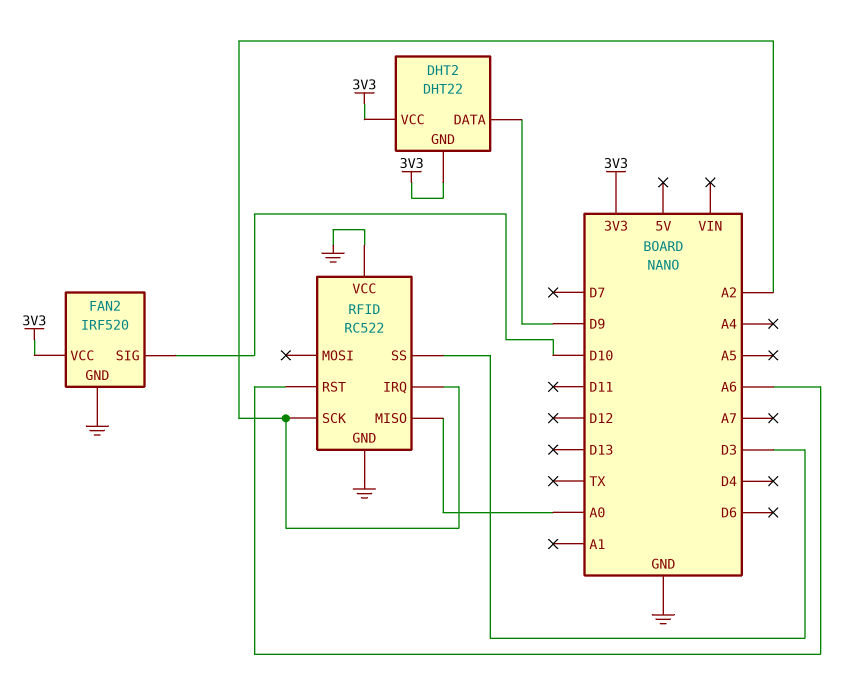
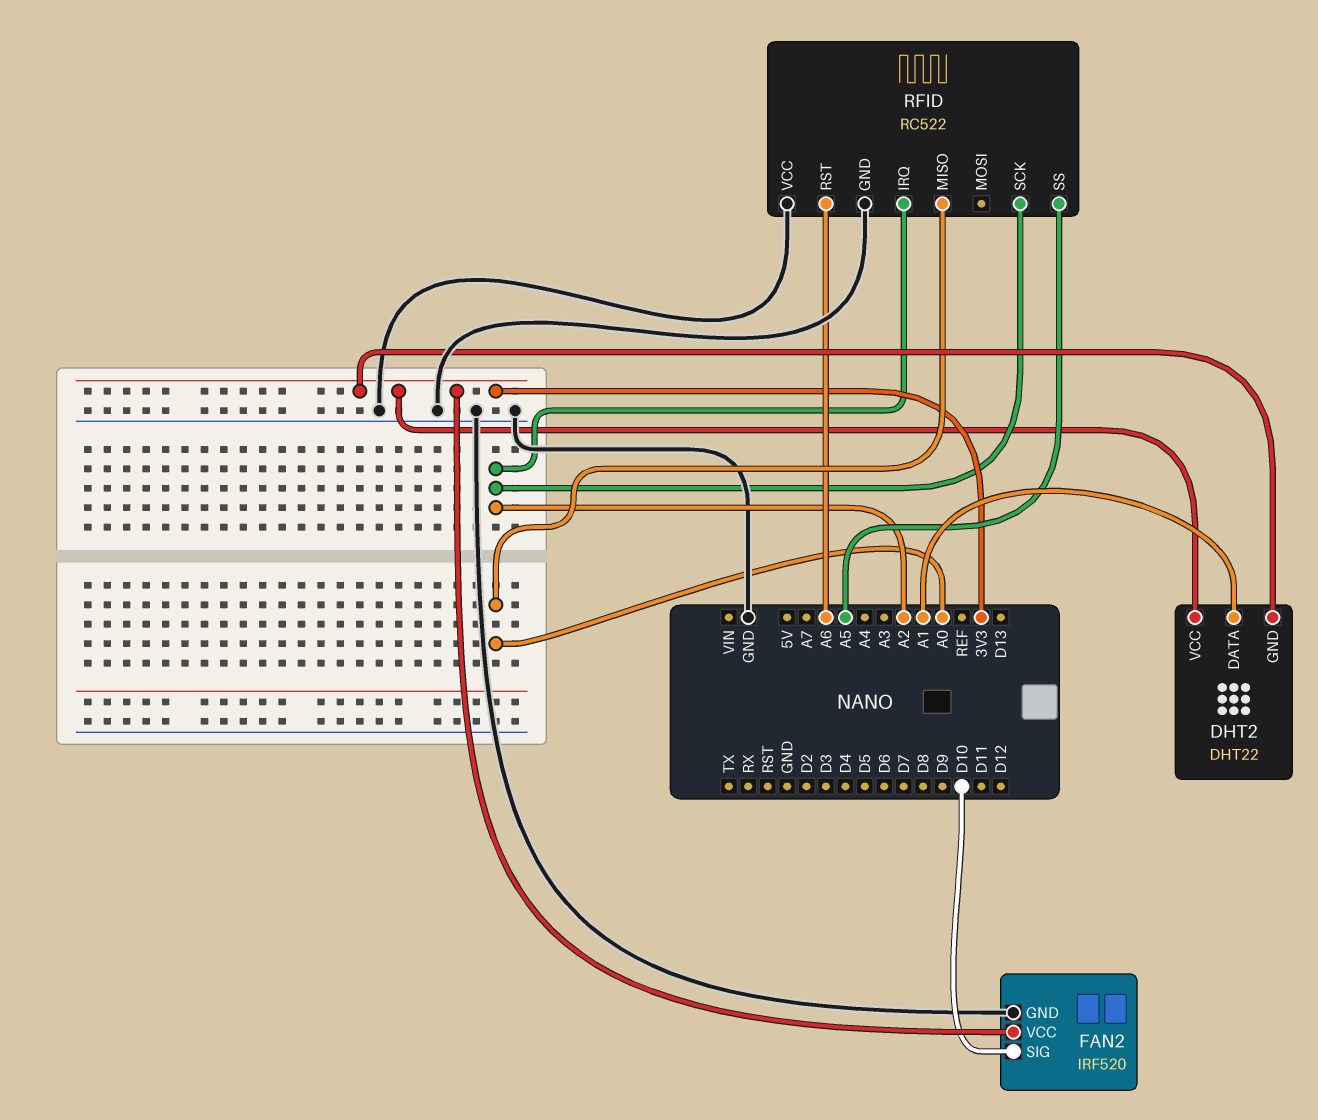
DHT2 pin DATA: D9 -> A1
RFID pin SS: D3 -> A5

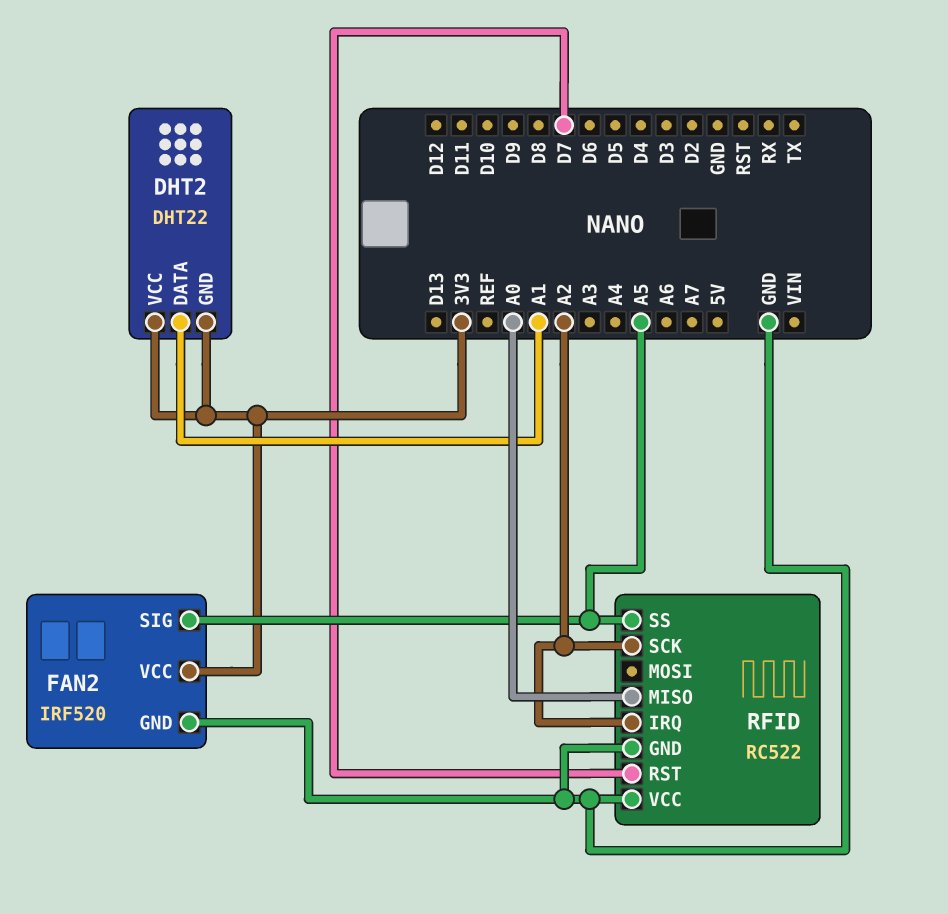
FAN2 pin SIG: D10 -> A5
RFID pin RST: A6 -> D7

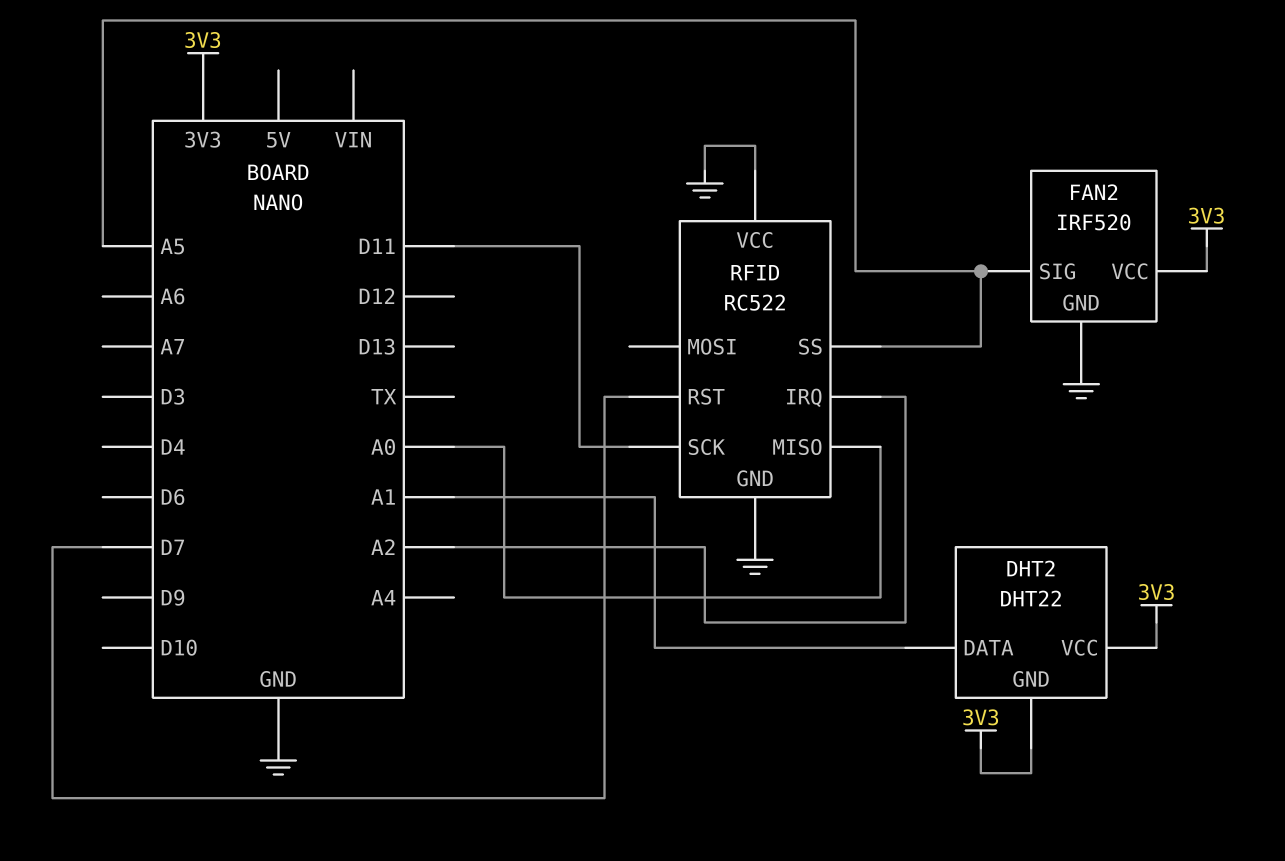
RFID pin SCK: A2 -> D11

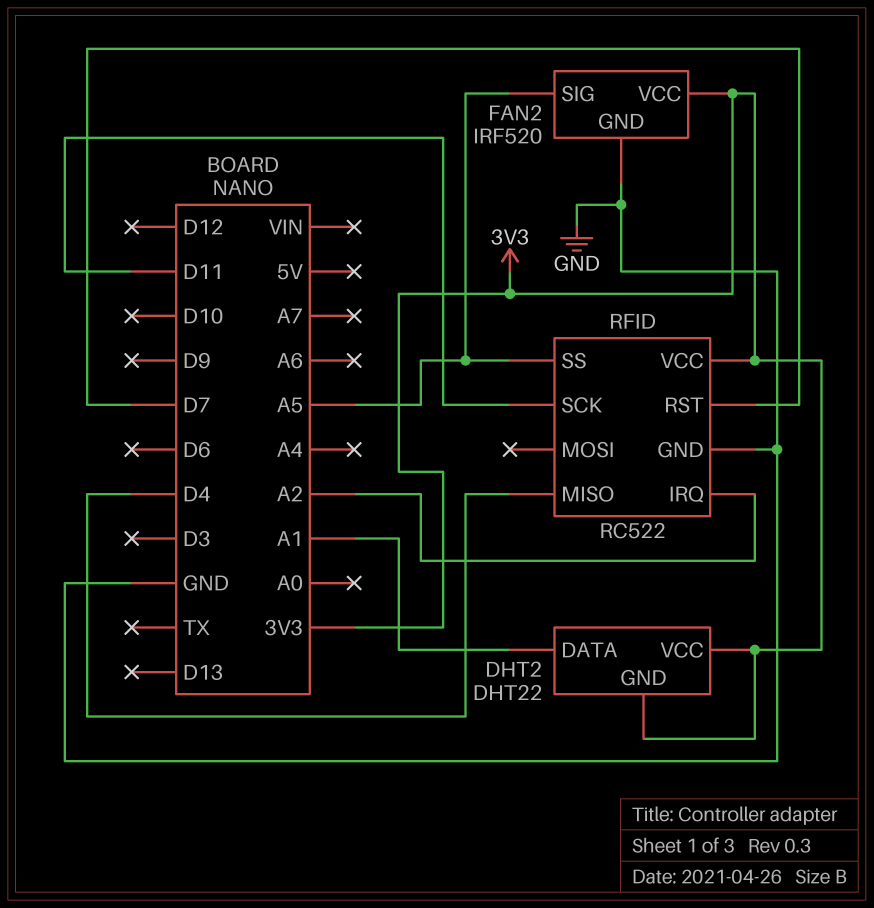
RFID pin MISO: A0 -> D4
RFID pin VCC: GND -> 3V3

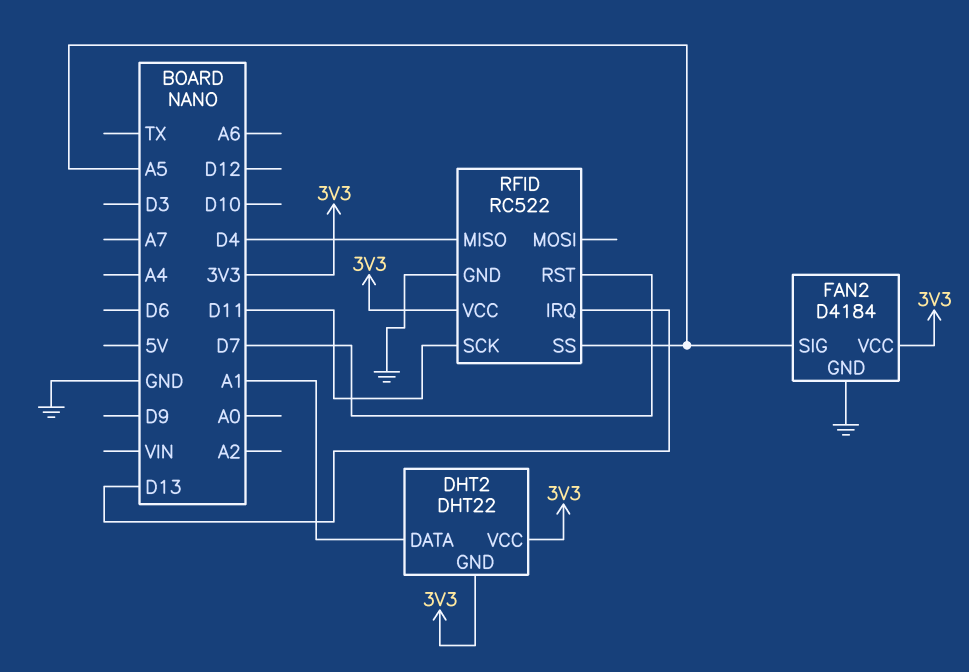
FAN2: IRF520 -> D4184
RFID pin IRQ: A2 -> D13

